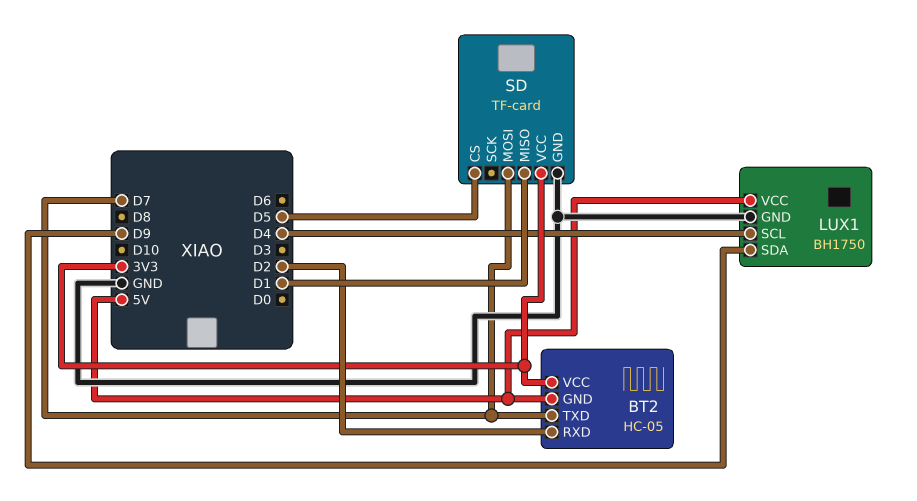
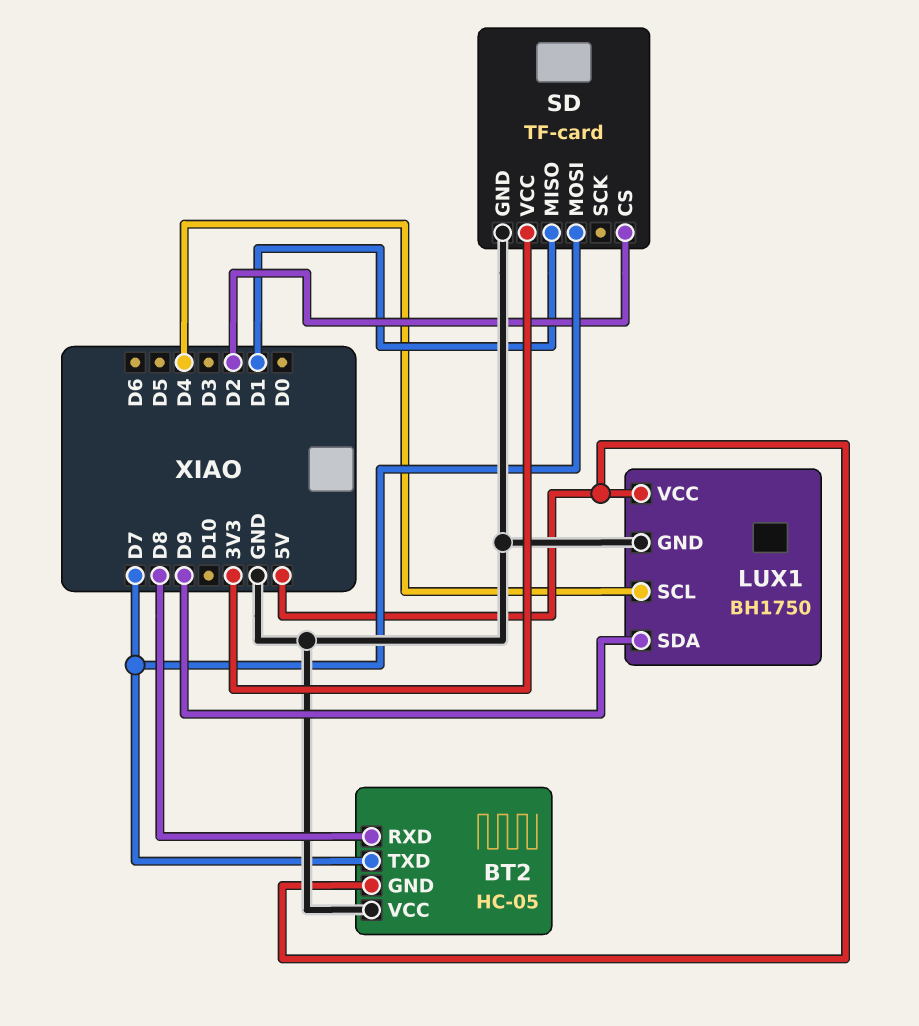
BT2 pin RXD: D2 -> D8
BT2 pin VCC: 3V3 -> GND
SD pin CS: D5 -> D2

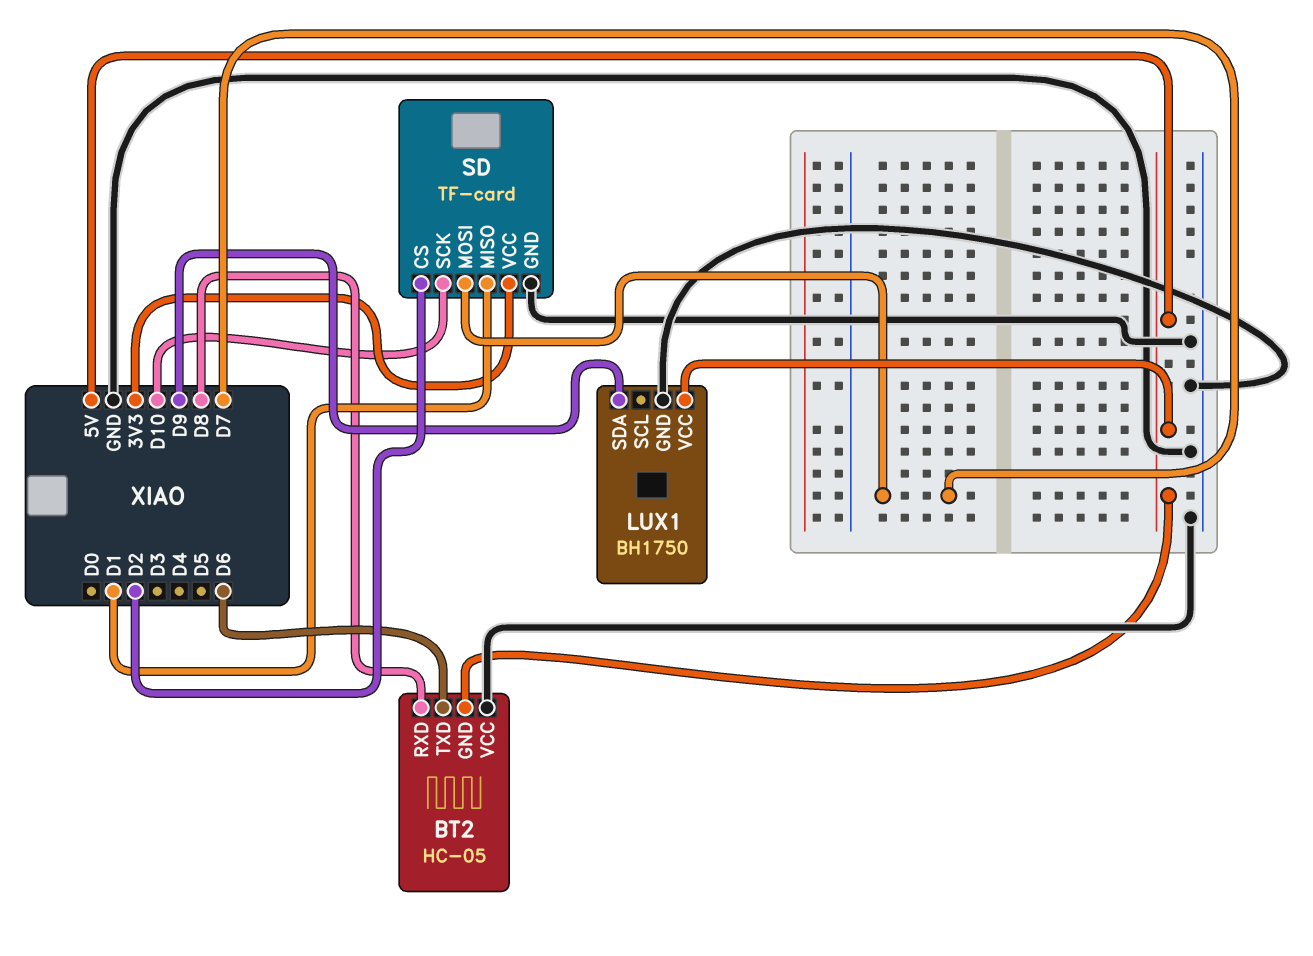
BT2 pin TXD: D7 -> D6
LUX1 pin SCL: D4 -> none
SD pin SCK: none -> D10

